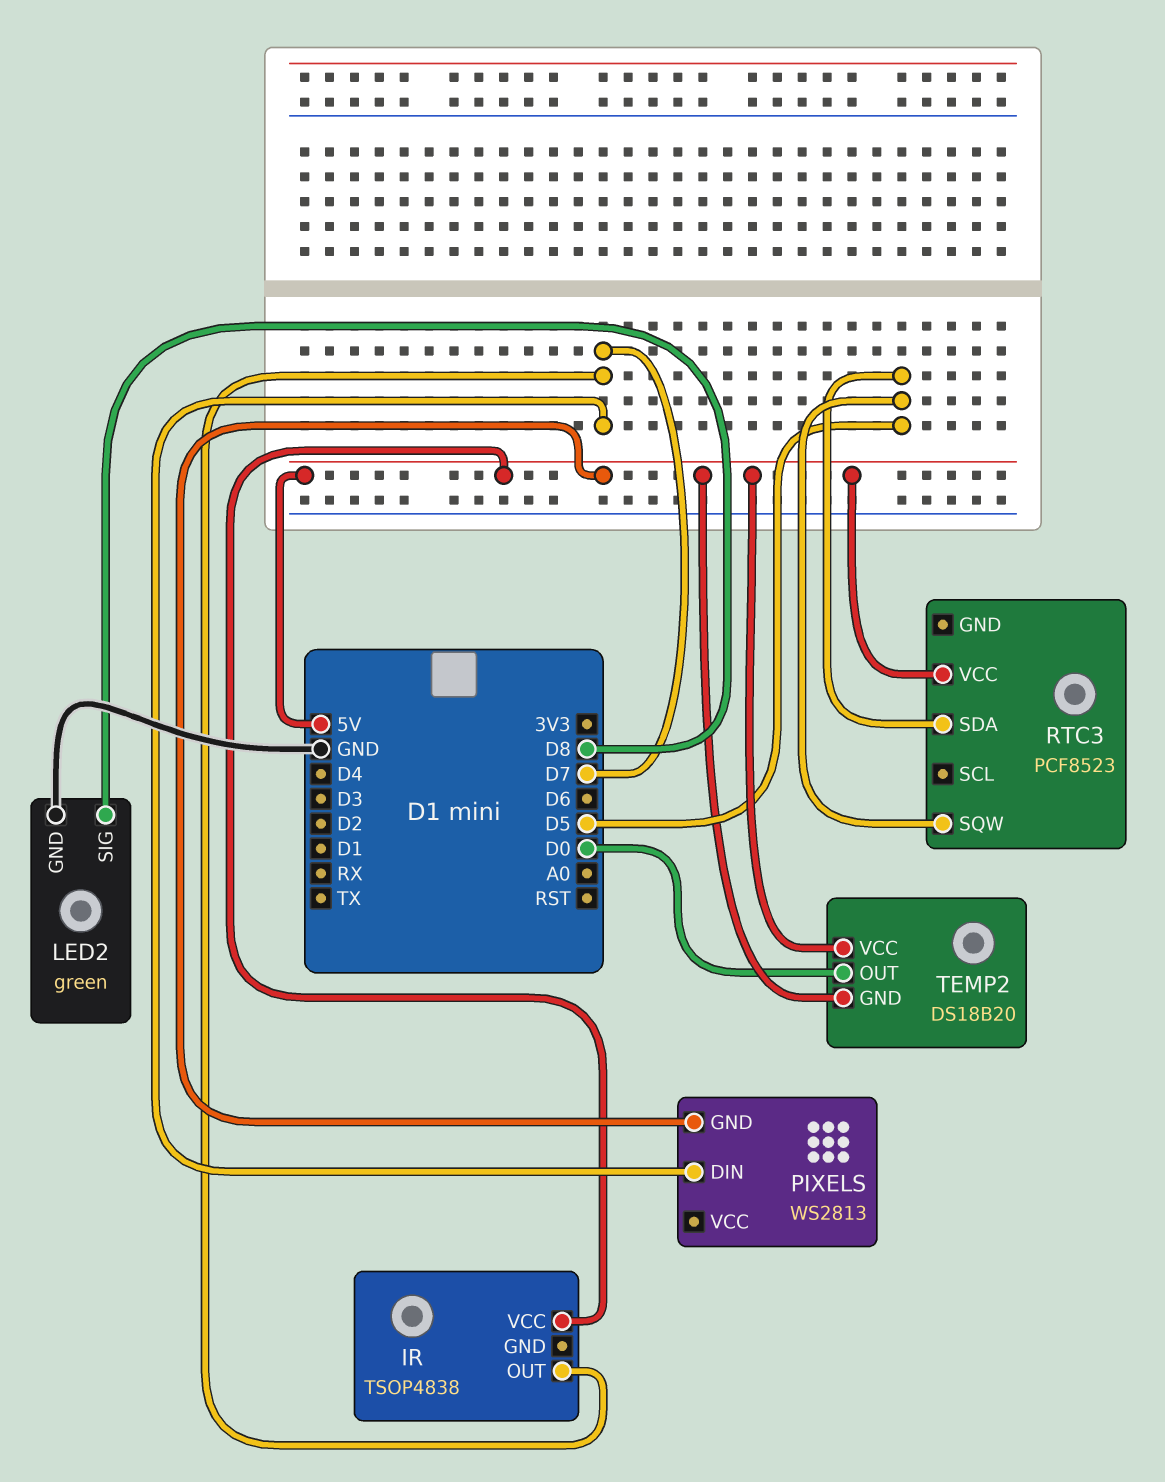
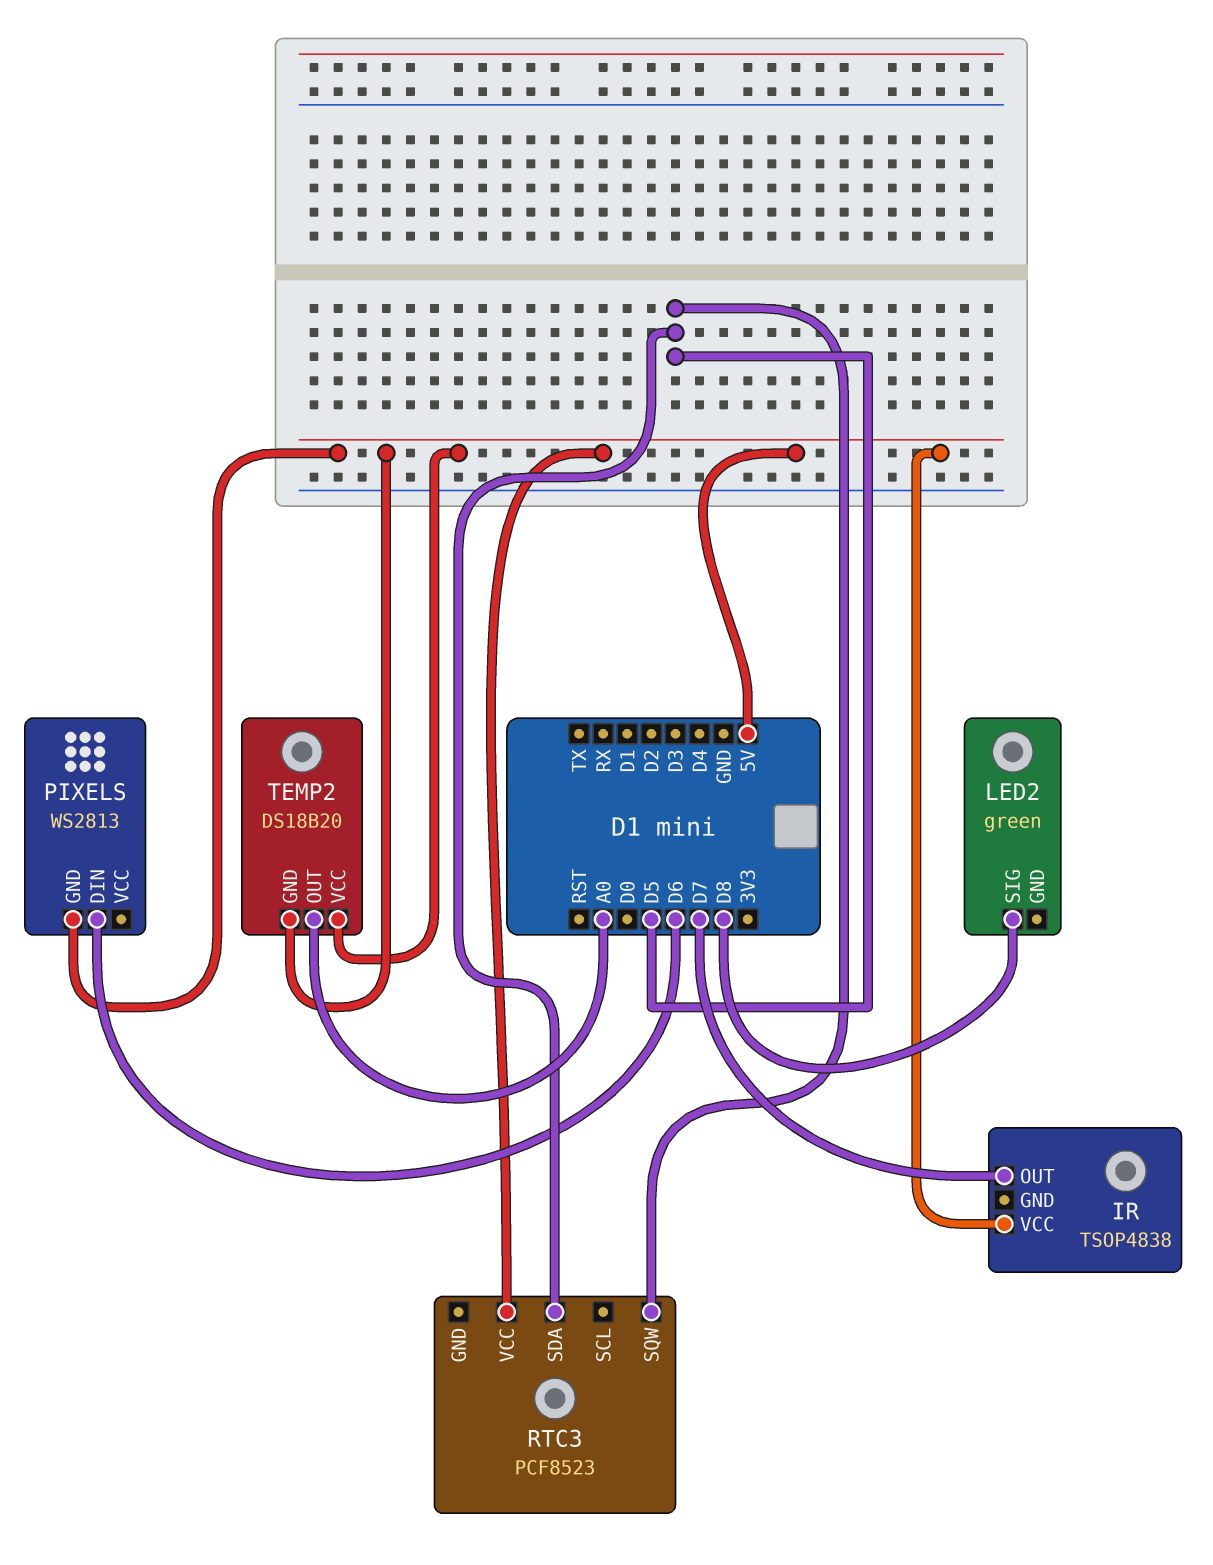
LED2 pin GND: GND -> none
PIXELS pin DIN: D7 -> D6
TEMP2 pin OUT: D0 -> A0

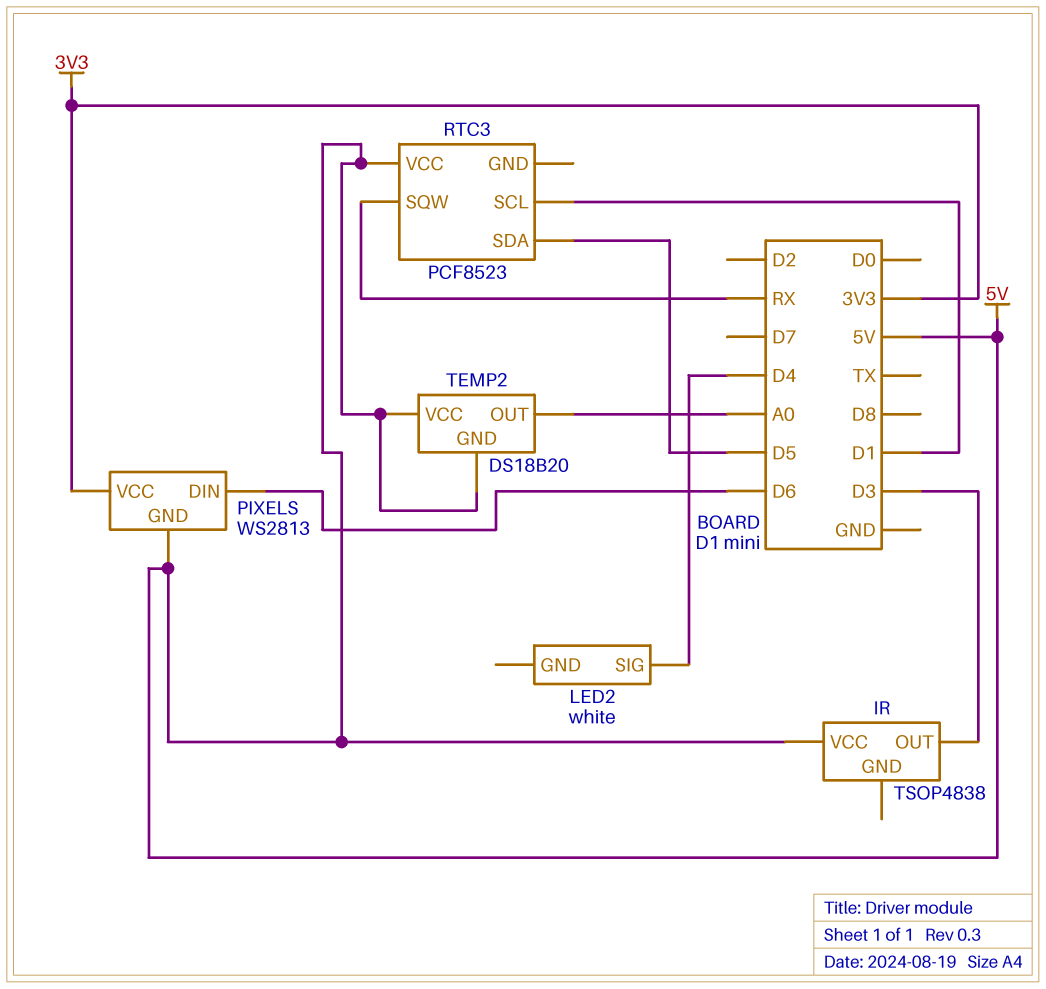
IR pin OUT: D7 -> D3
LED2: green -> white
LED2 pin SIG: D8 -> D4
PIXELS pin VCC: none -> 3V3
RTC3 pin SCL: none -> D1
RTC3 pin SQW: D5 -> RX

